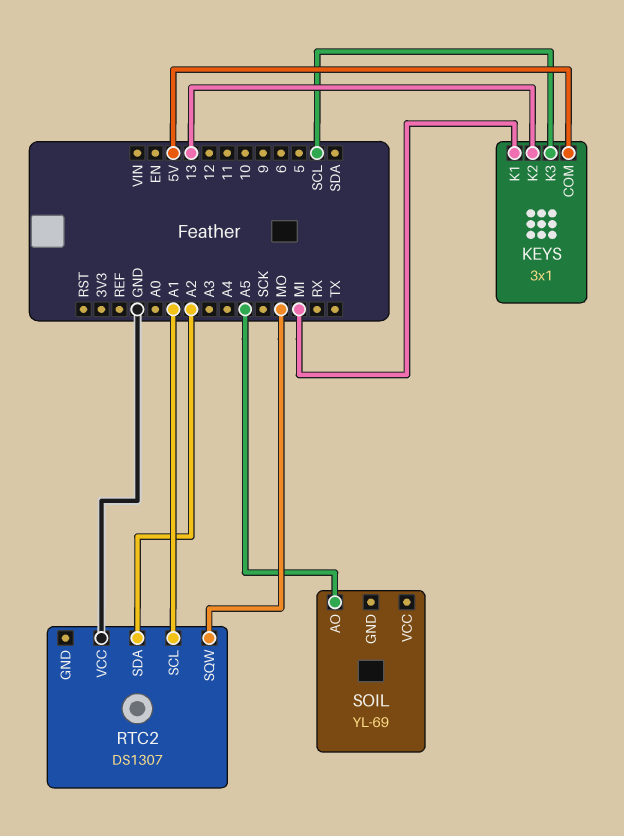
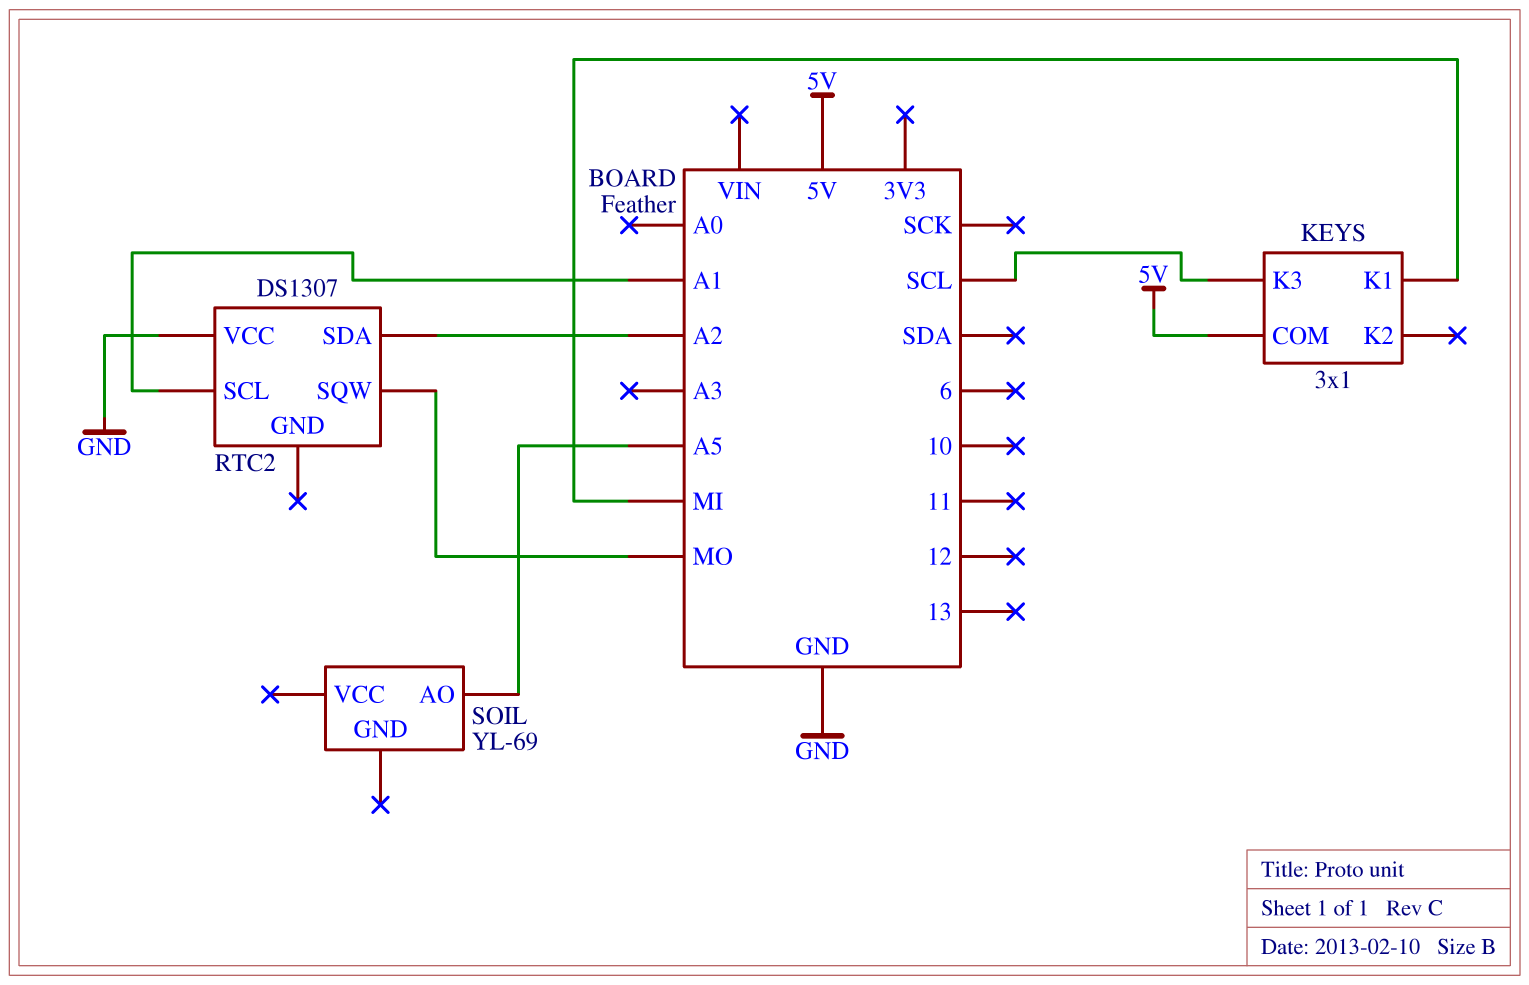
KEYS pin K2: 13 -> none

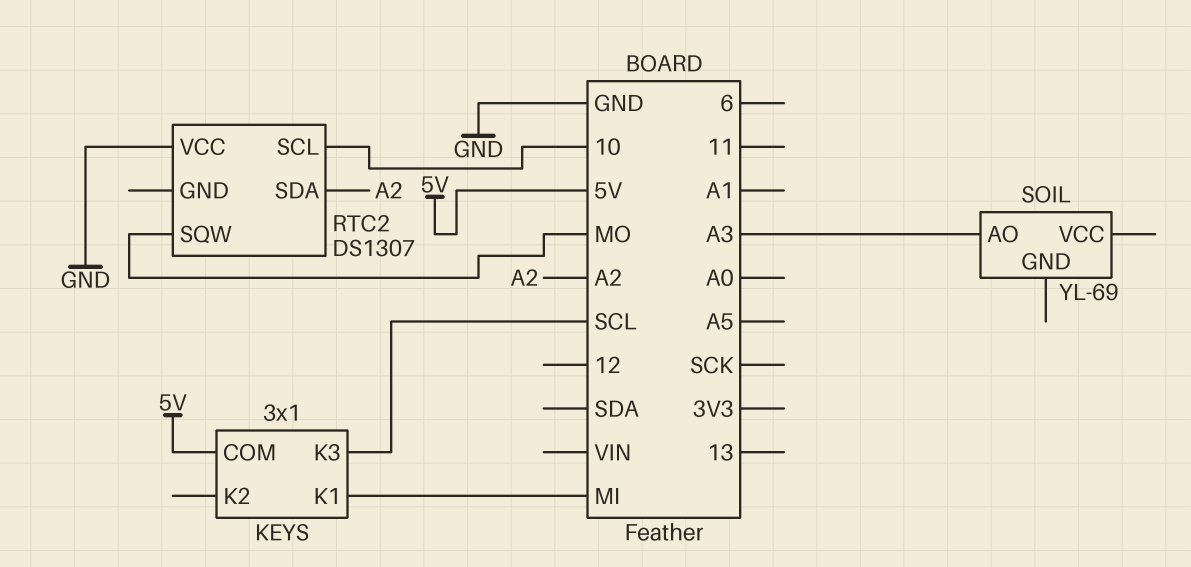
RTC2 pin SCL: A1 -> 10
SOIL pin AO: A5 -> A3

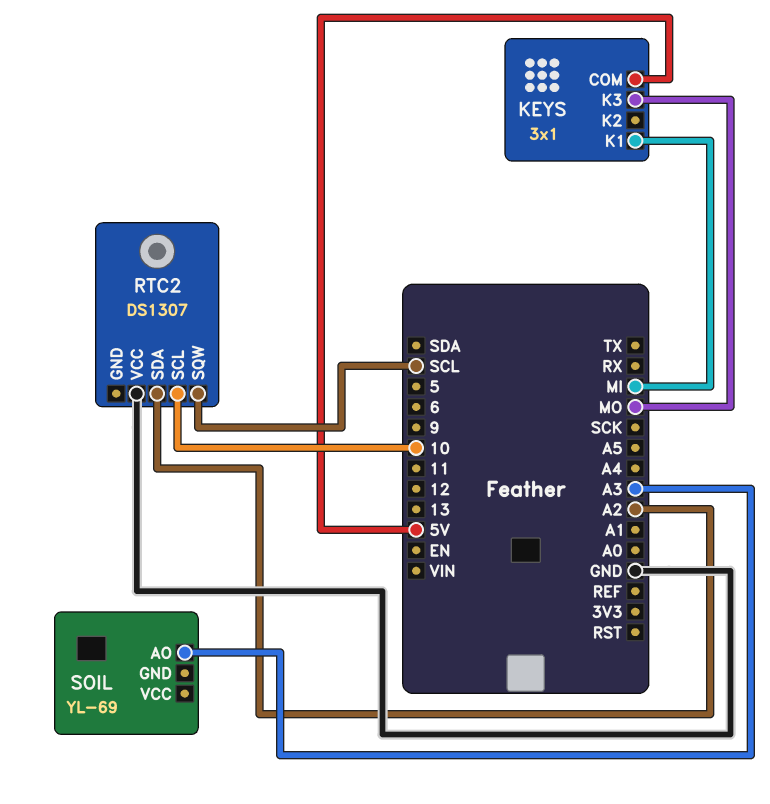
KEYS pin K3: SCL -> MO
RTC2 pin SQW: MO -> SCL

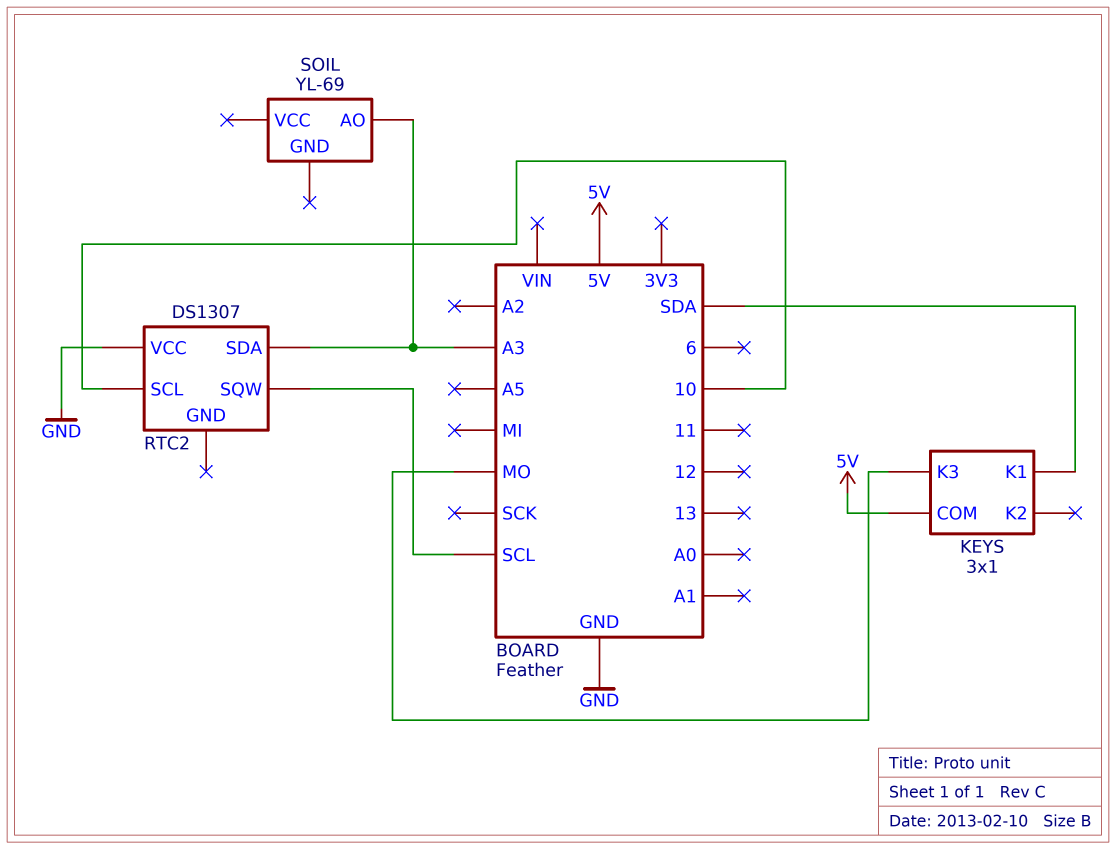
KEYS pin K1: MI -> SDA
RTC2 pin SDA: A2 -> A3

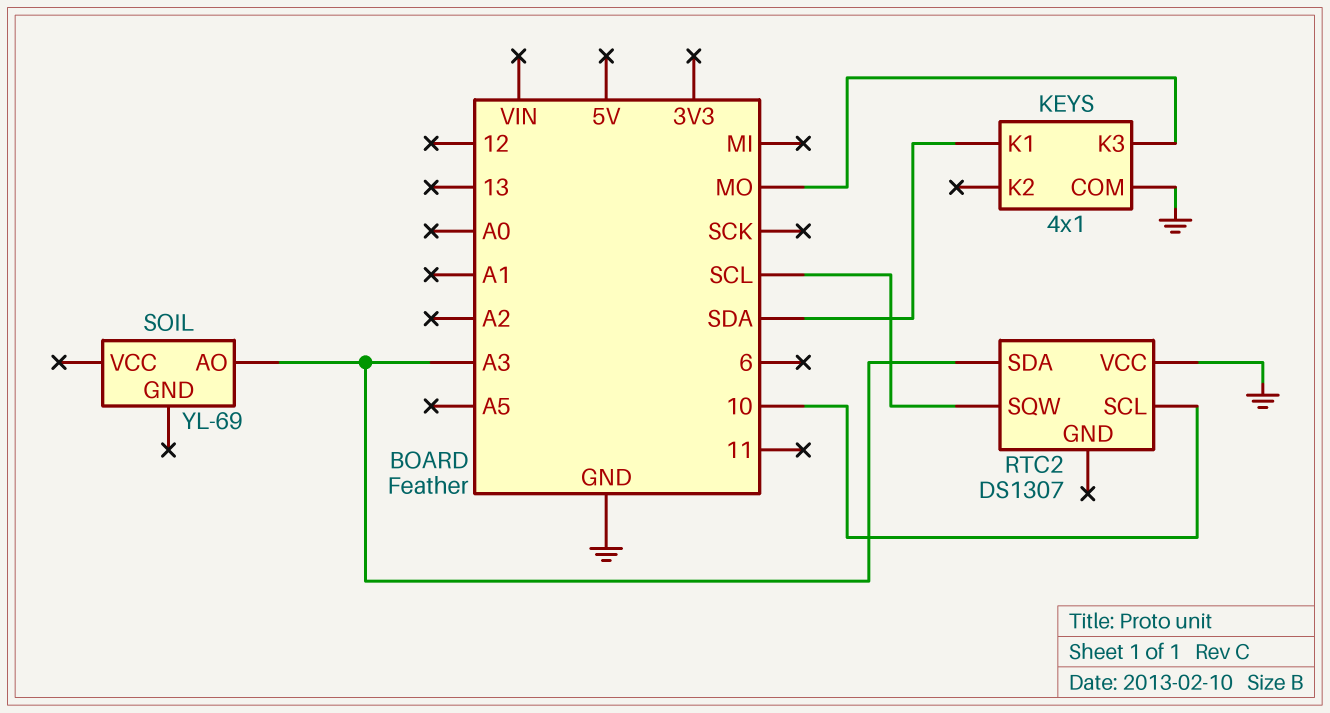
KEYS: 3x1 -> 4x1
KEYS pin COM: 5V -> GND

